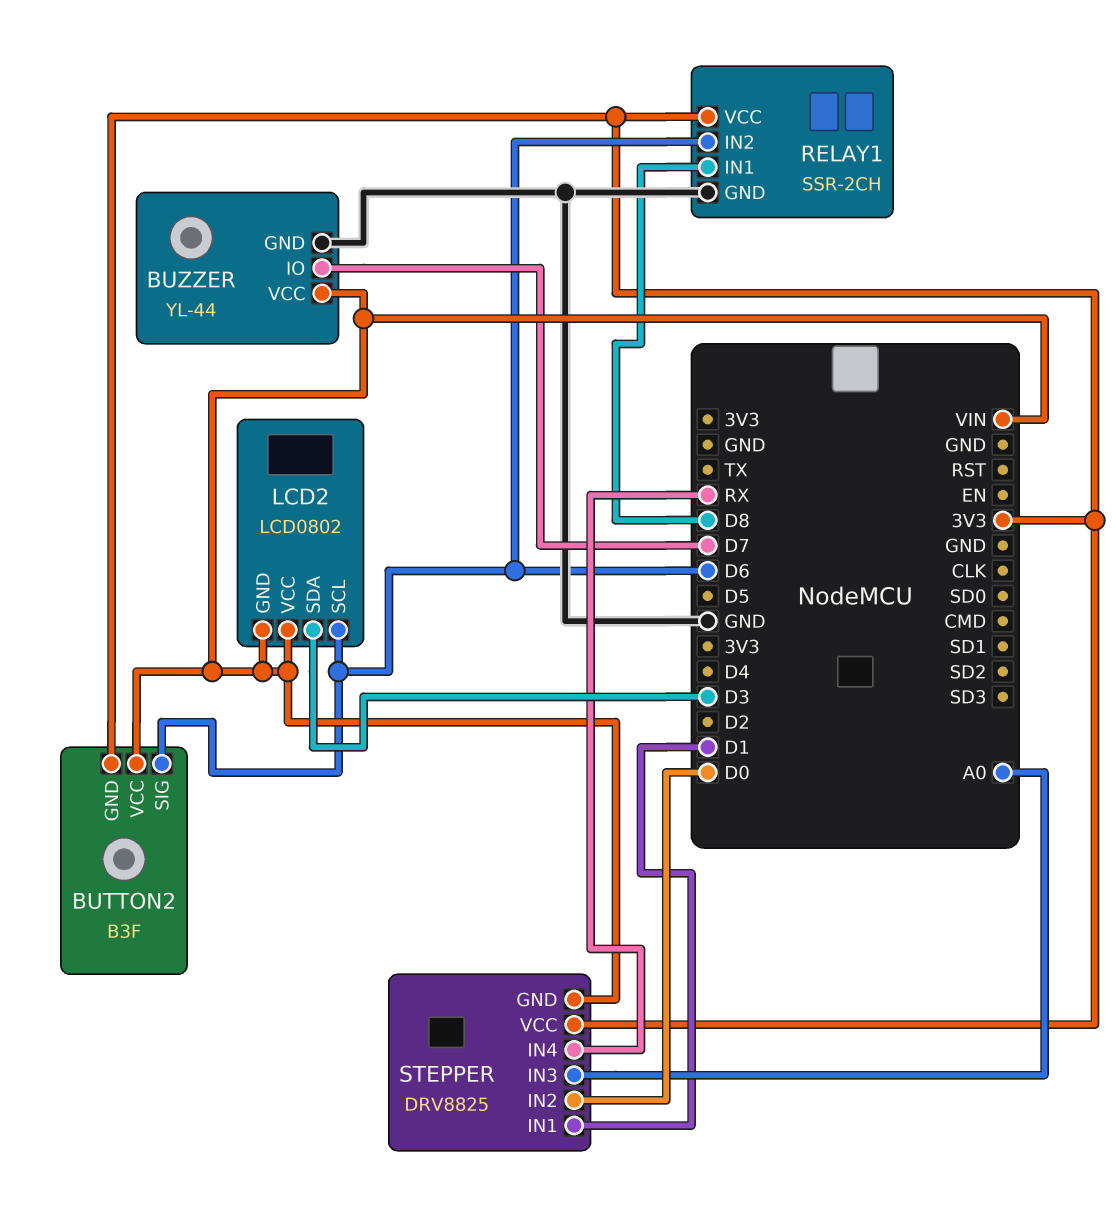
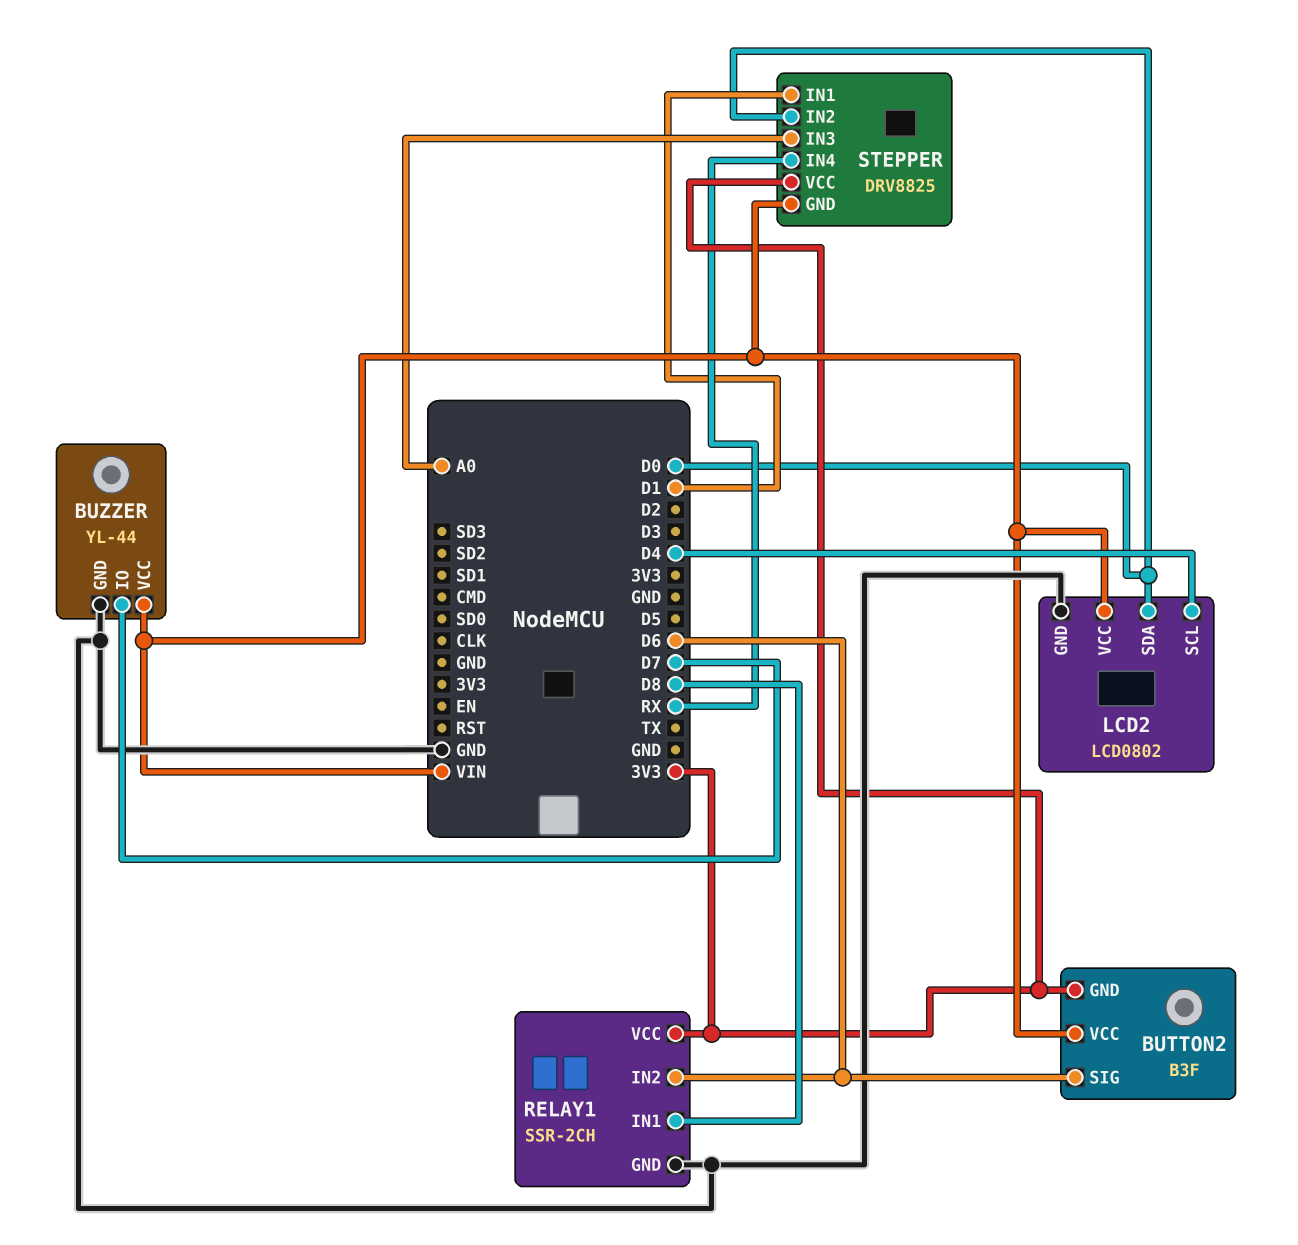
LCD2 pin GND: VIN -> GND
LCD2 pin SCL: D6 -> D4
LCD2 pin SDA: D3 -> D0

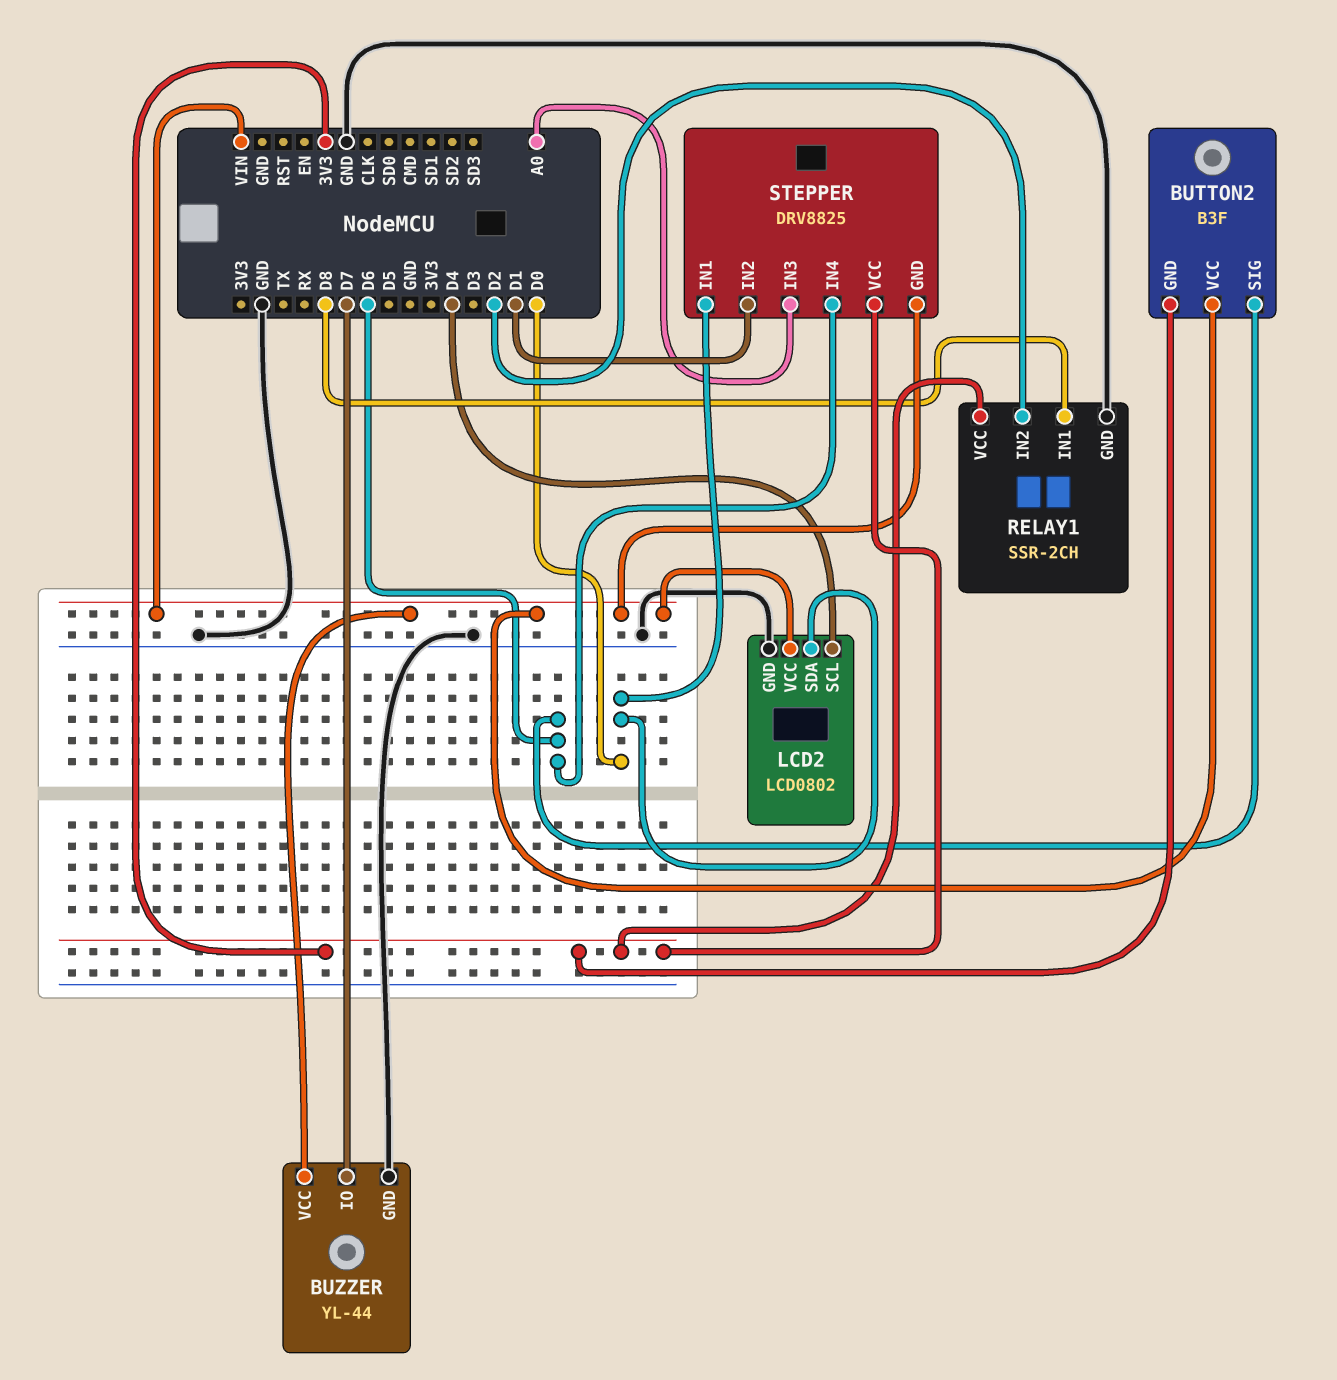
RELAY1 pin IN2: D6 -> D2
STEPPER pin IN1: D1 -> D0
STEPPER pin IN2: D0 -> D1
STEPPER pin IN4: RX -> D6

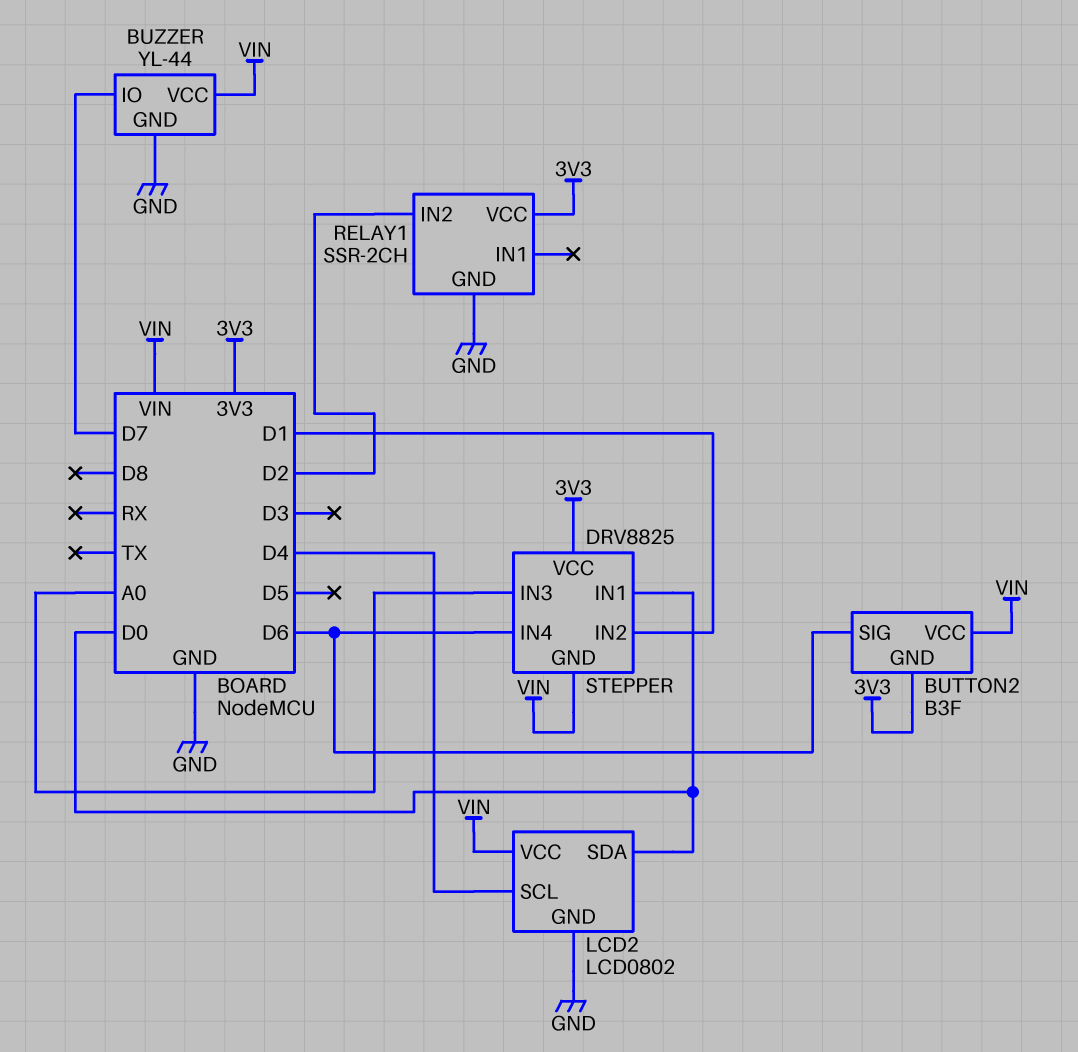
RELAY1 pin IN1: D8 -> none

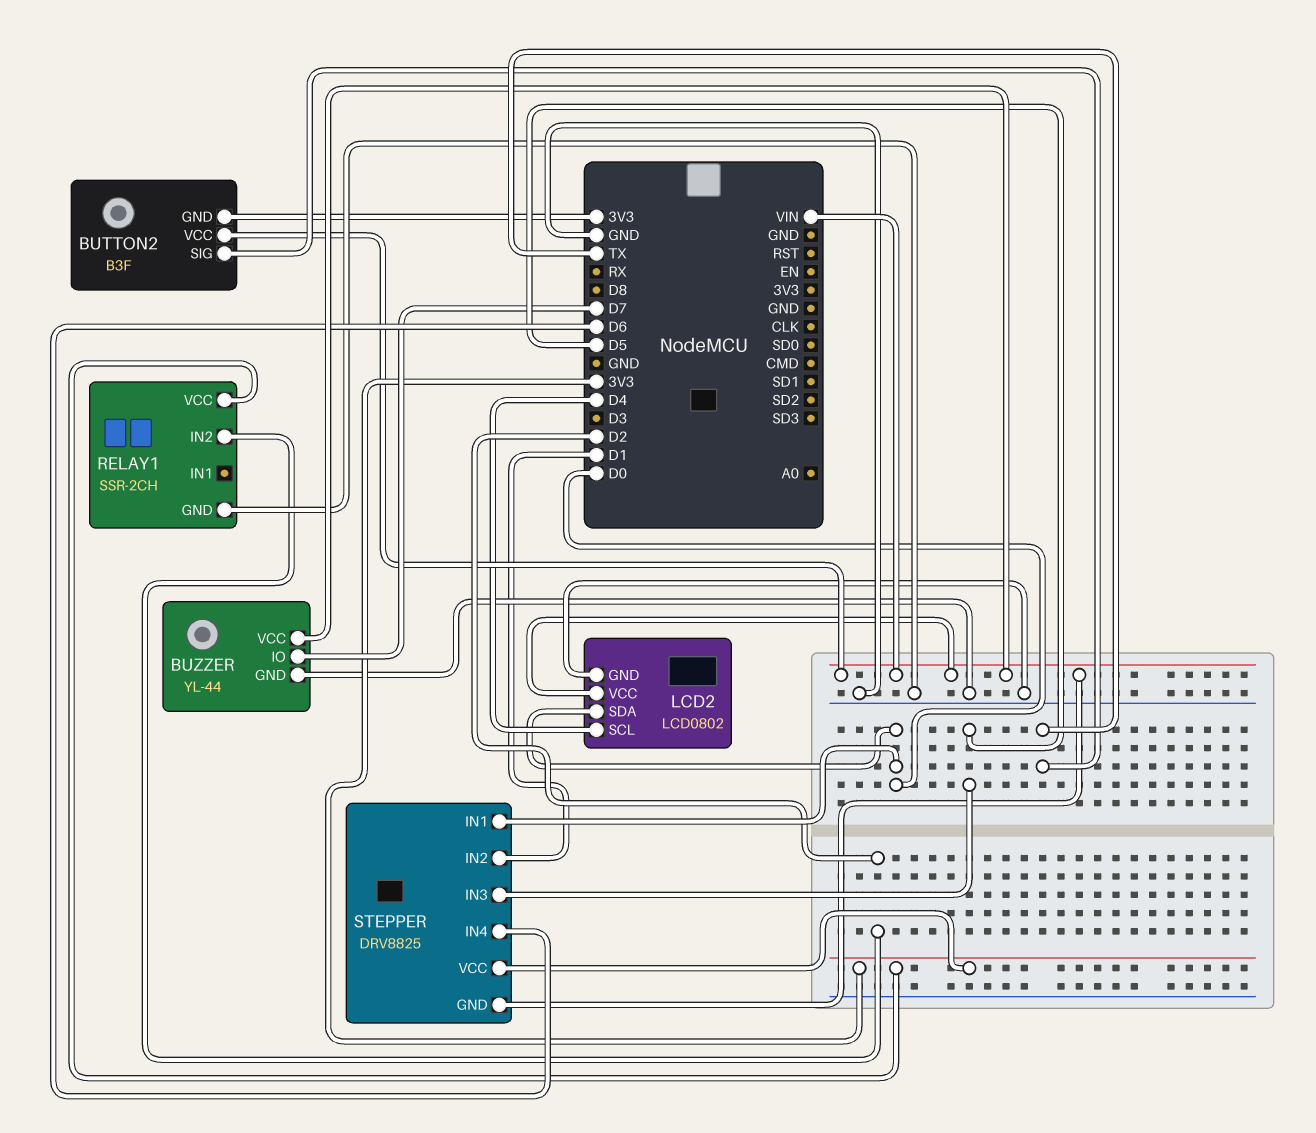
BUTTON2 pin SIG: D6 -> TX
STEPPER pin IN3: A0 -> D5

